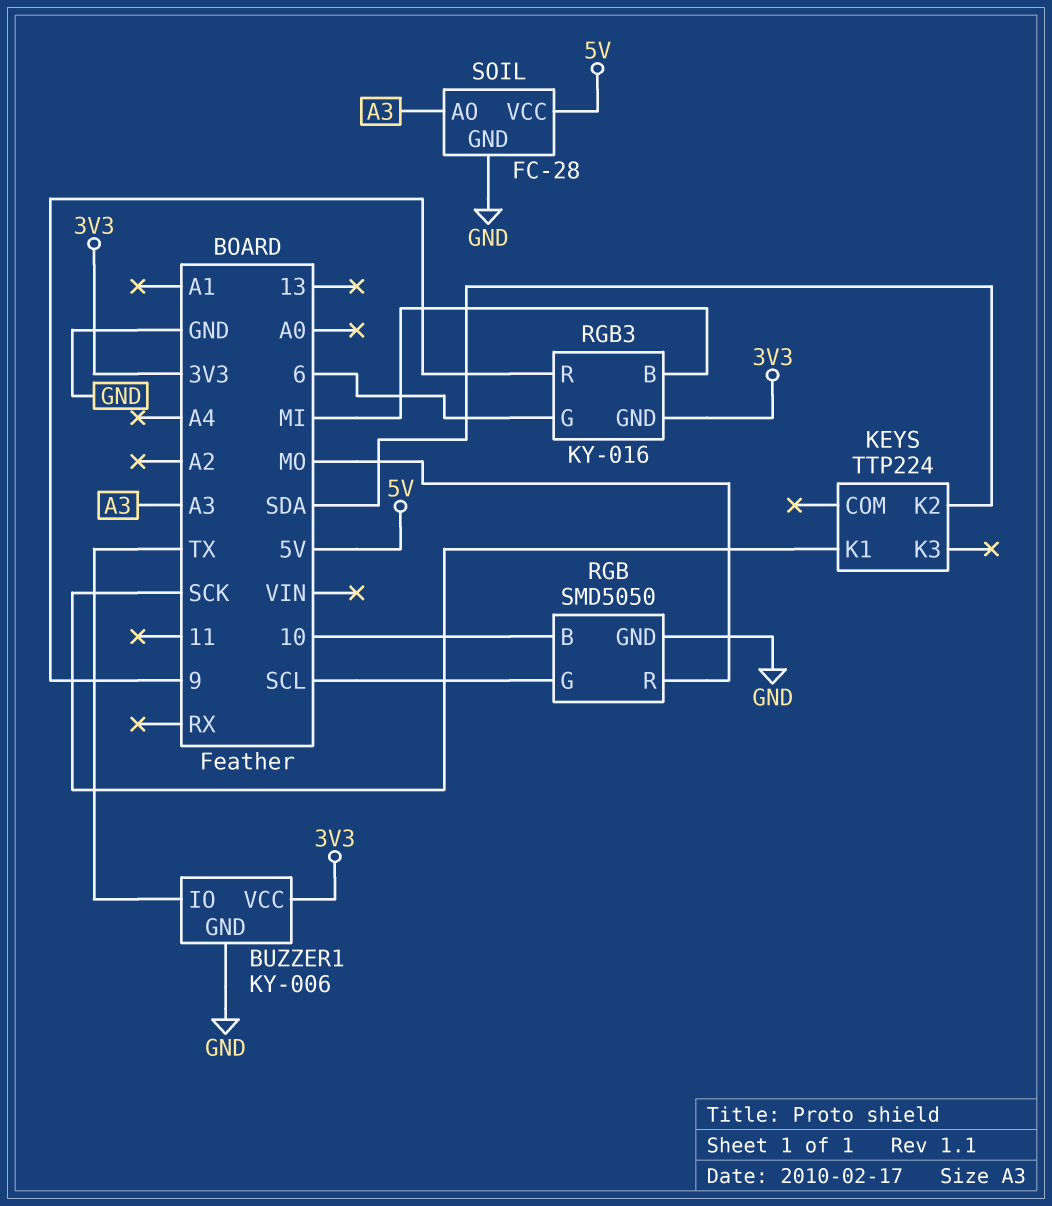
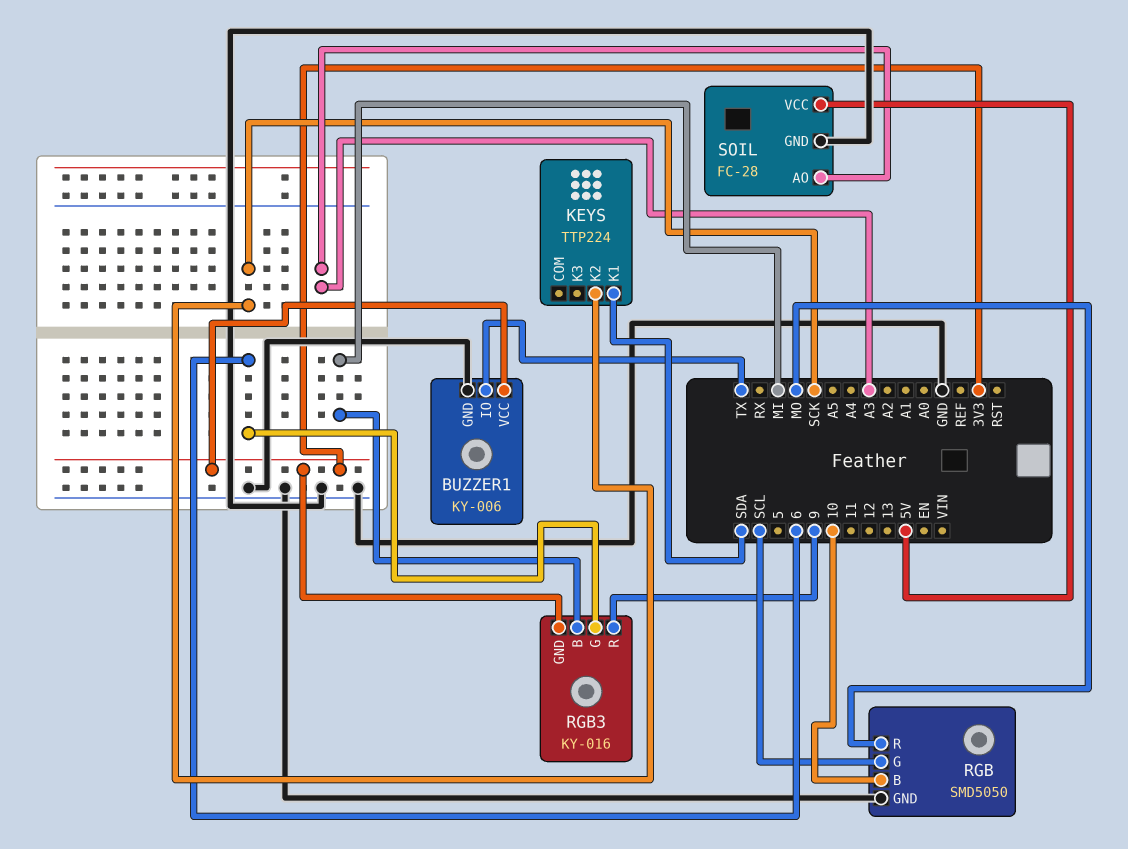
KEYS pin K1: SCK -> SDA
KEYS pin K2: SDA -> SCK

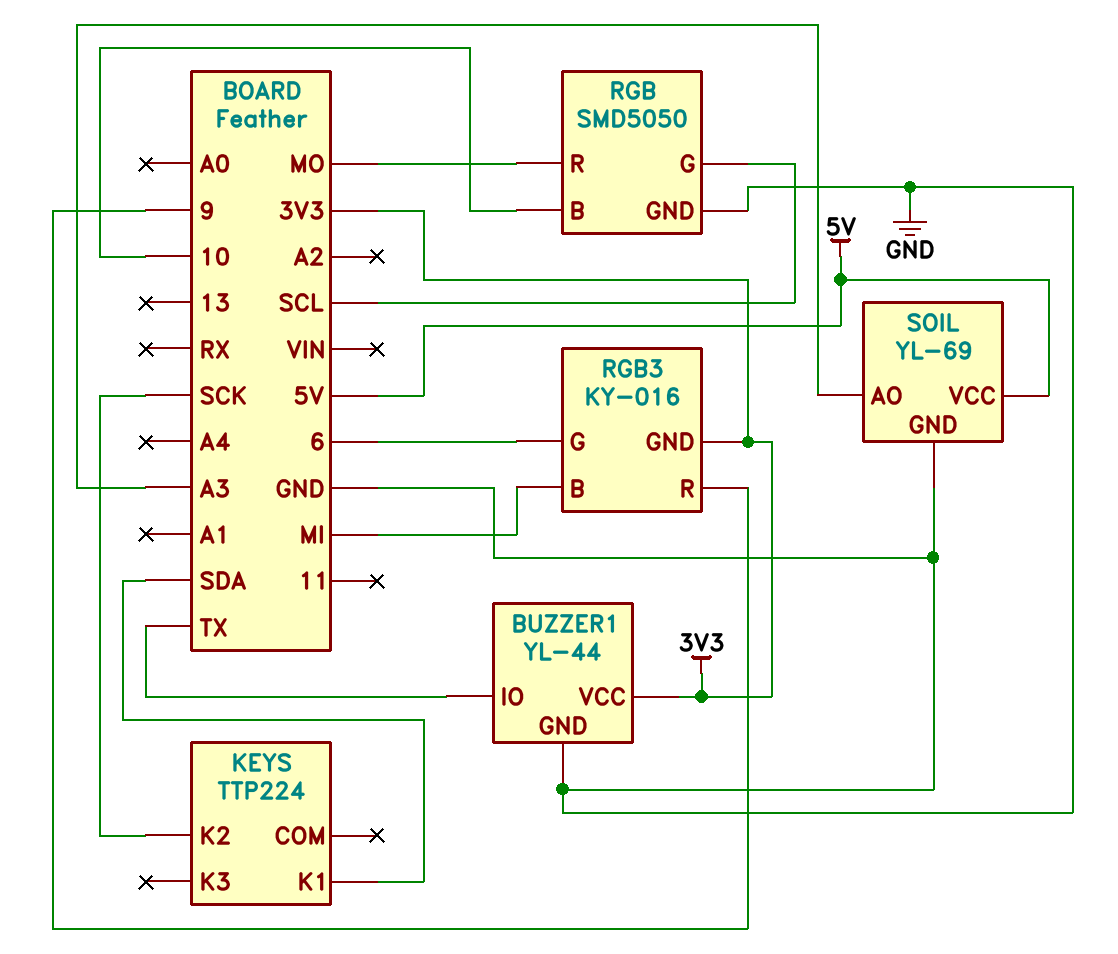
BUZZER1: KY-006 -> YL-44
SOIL: FC-28 -> YL-69

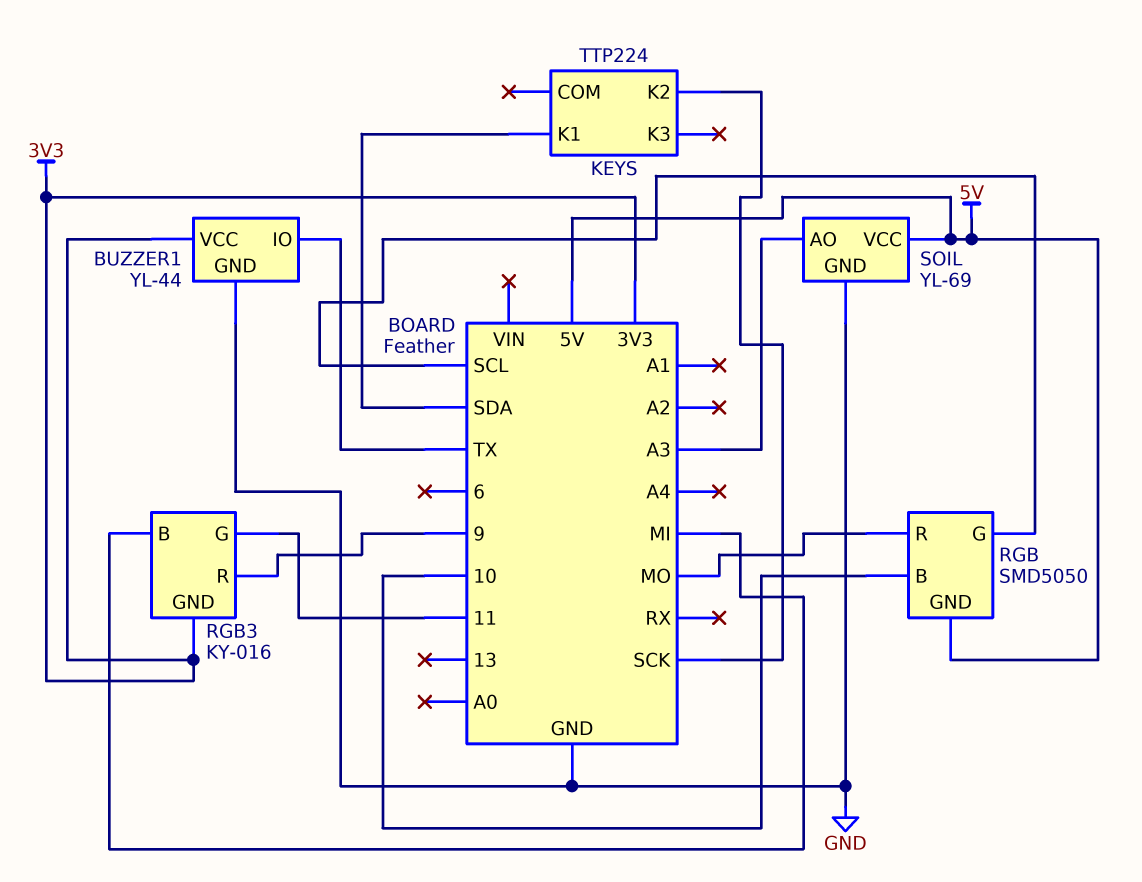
RGB pin GND: GND -> 5V
RGB3 pin G: 6 -> 11

